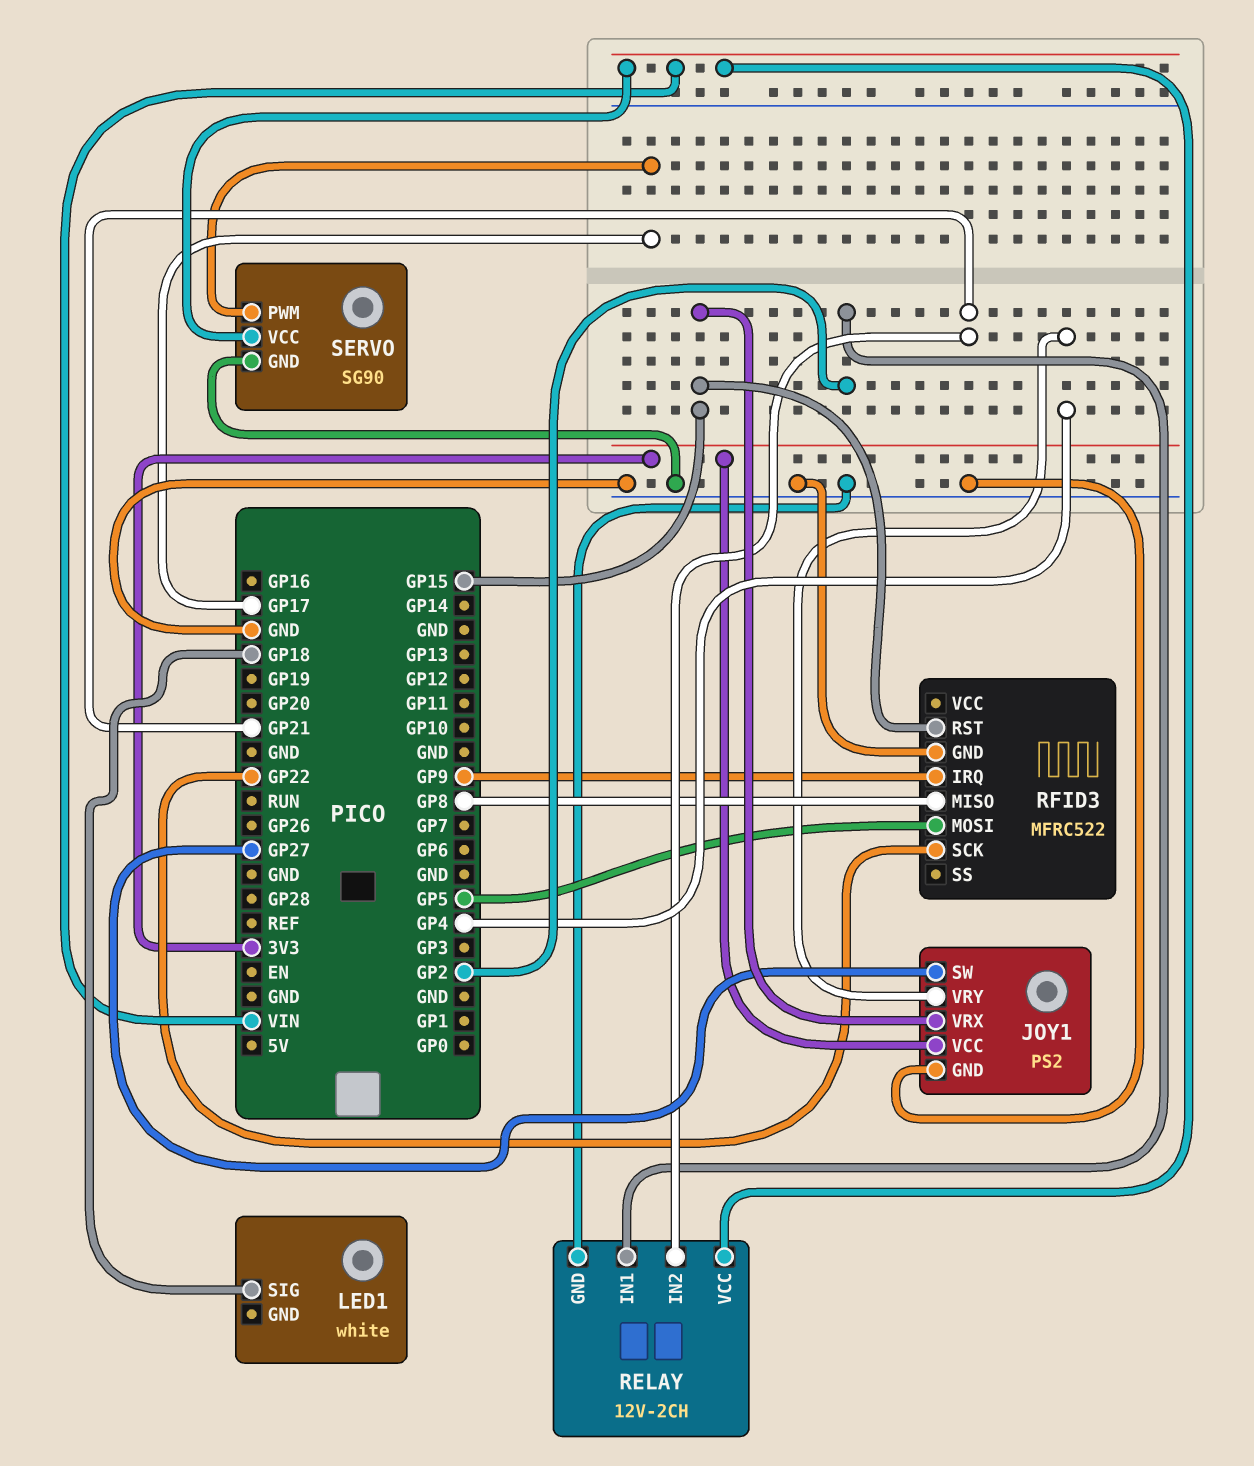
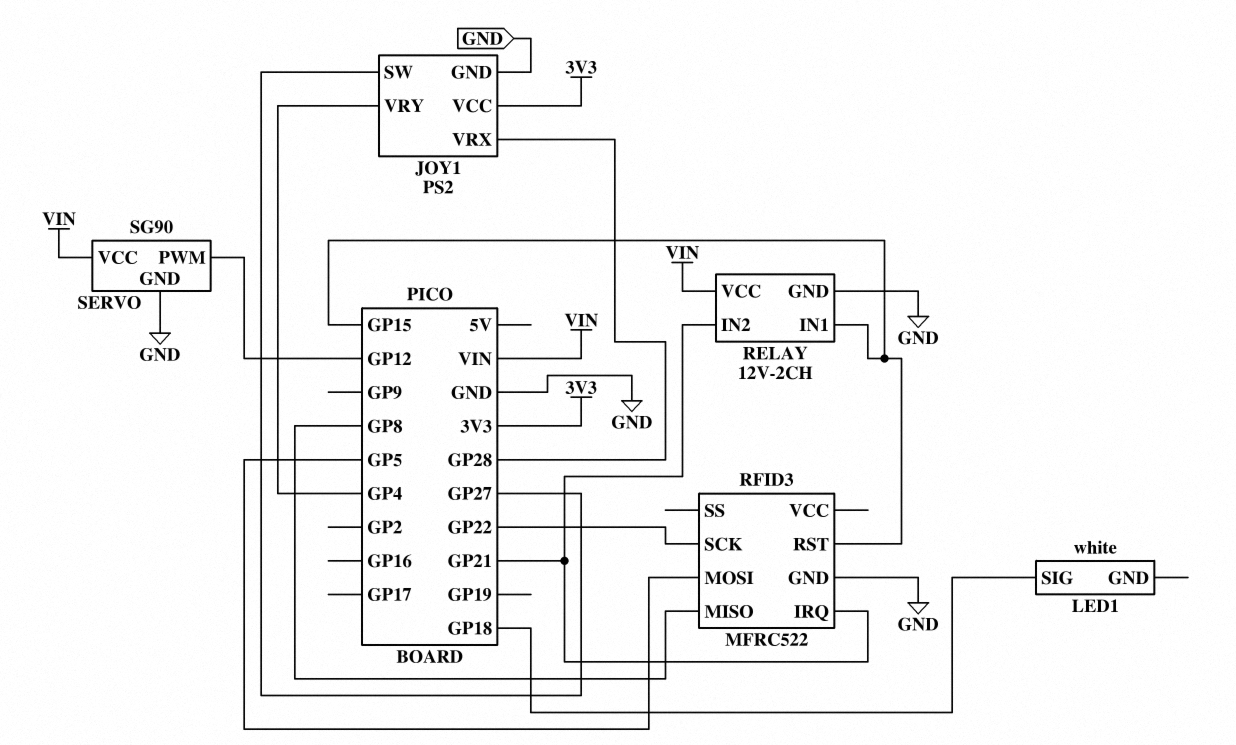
JOY1 pin VRX: GP15 -> GP28
RELAY pin IN1: GP2 -> GP15
RFID3 pin IRQ: GP9 -> GP21
SERVO pin PWM: GP17 -> GP12

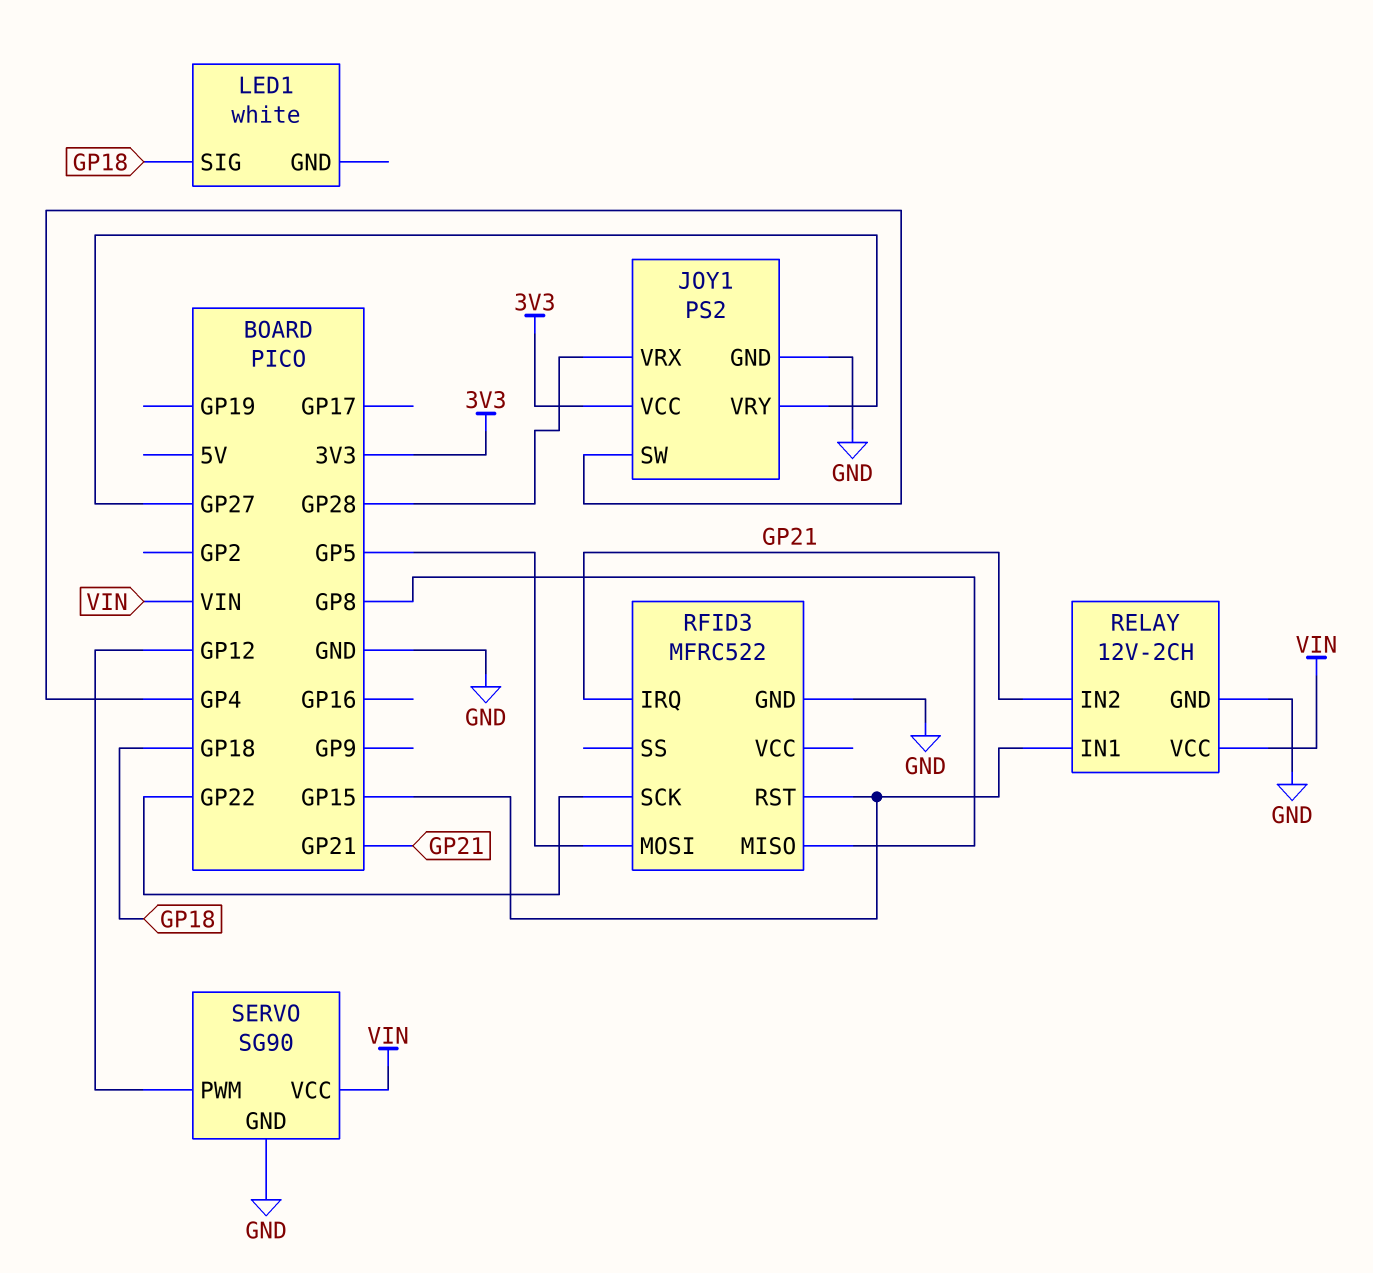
JOY1 pin SW: GP27 -> GP4
JOY1 pin VRY: GP4 -> GP27

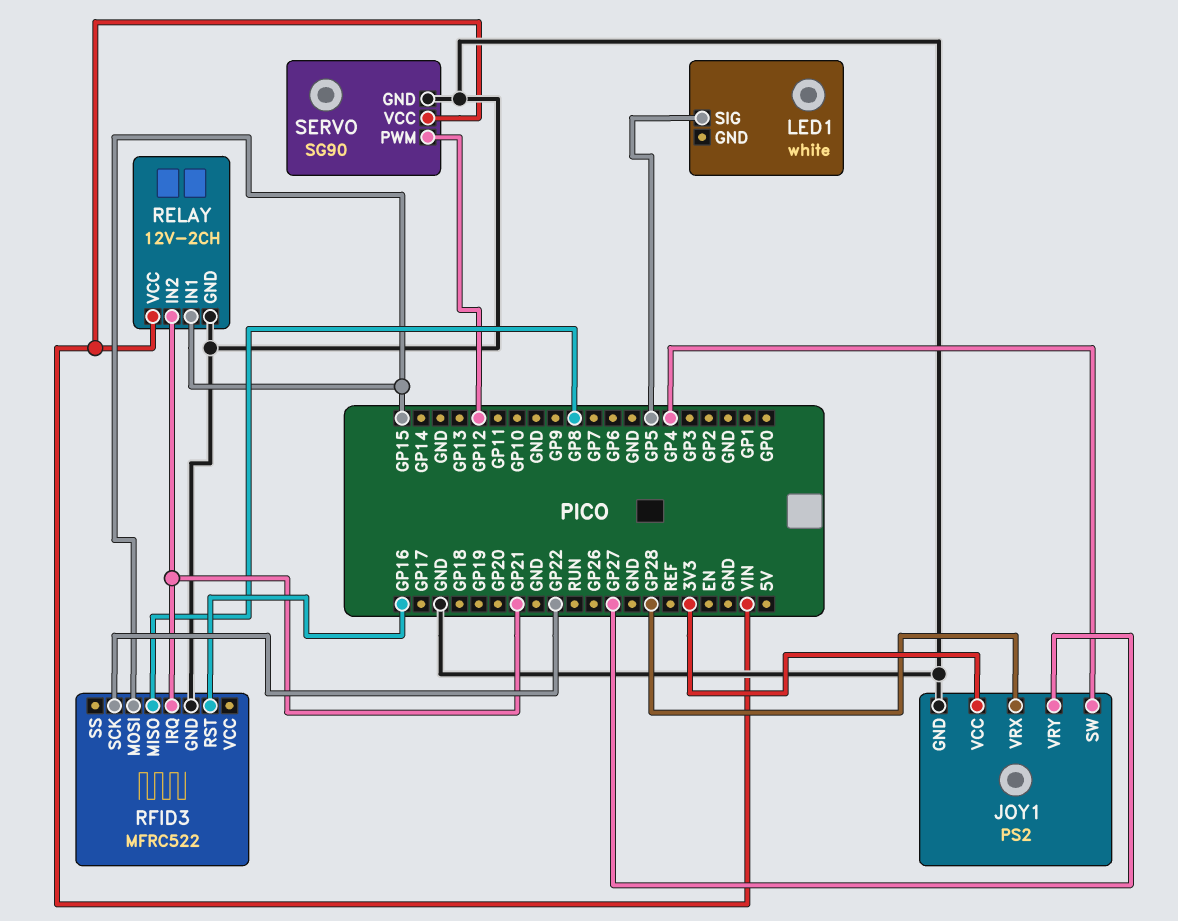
LED1 pin SIG: GP18 -> GP5
RFID3 pin MOSI: GP5 -> GP15
RFID3 pin RST: GP15 -> GP16

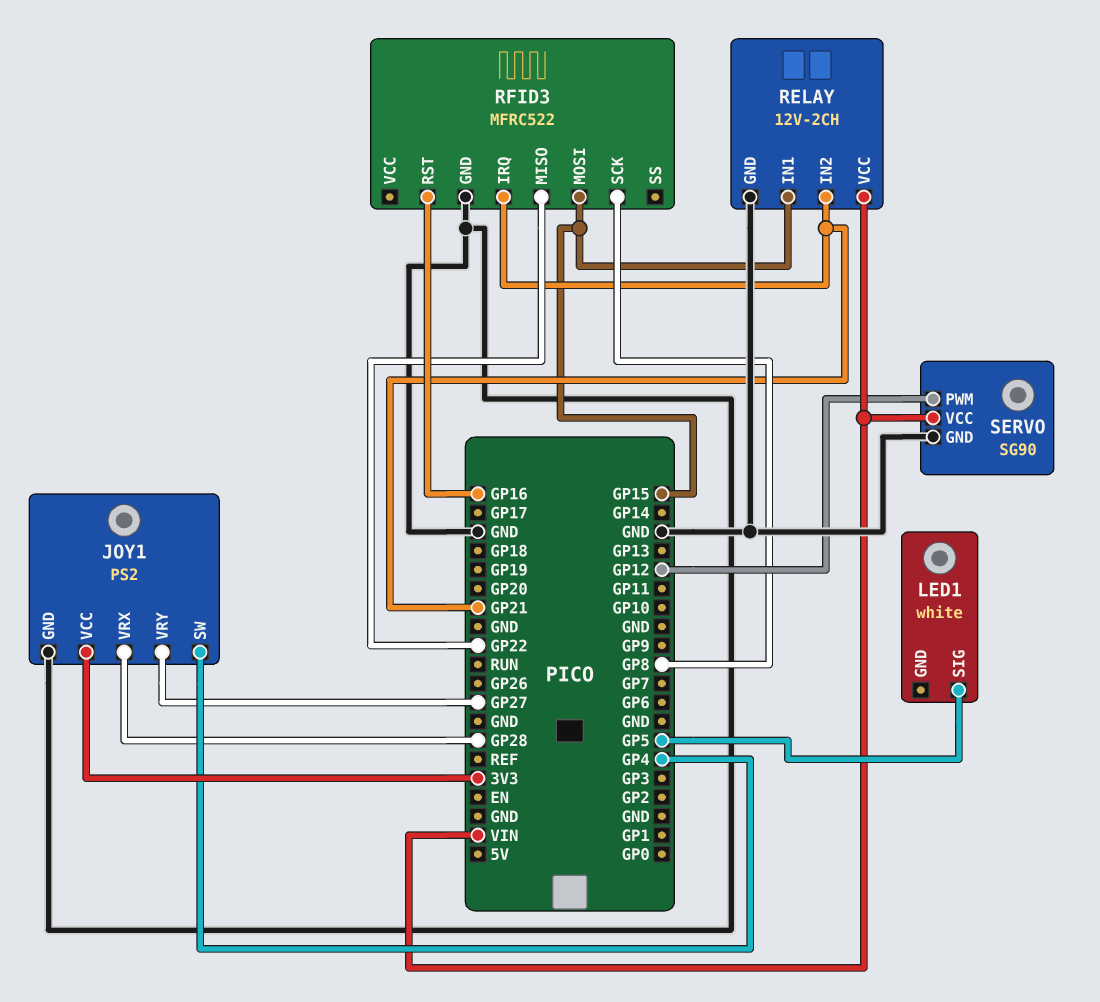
RFID3 pin MISO: GP8 -> GP22
RFID3 pin SCK: GP22 -> GP8

